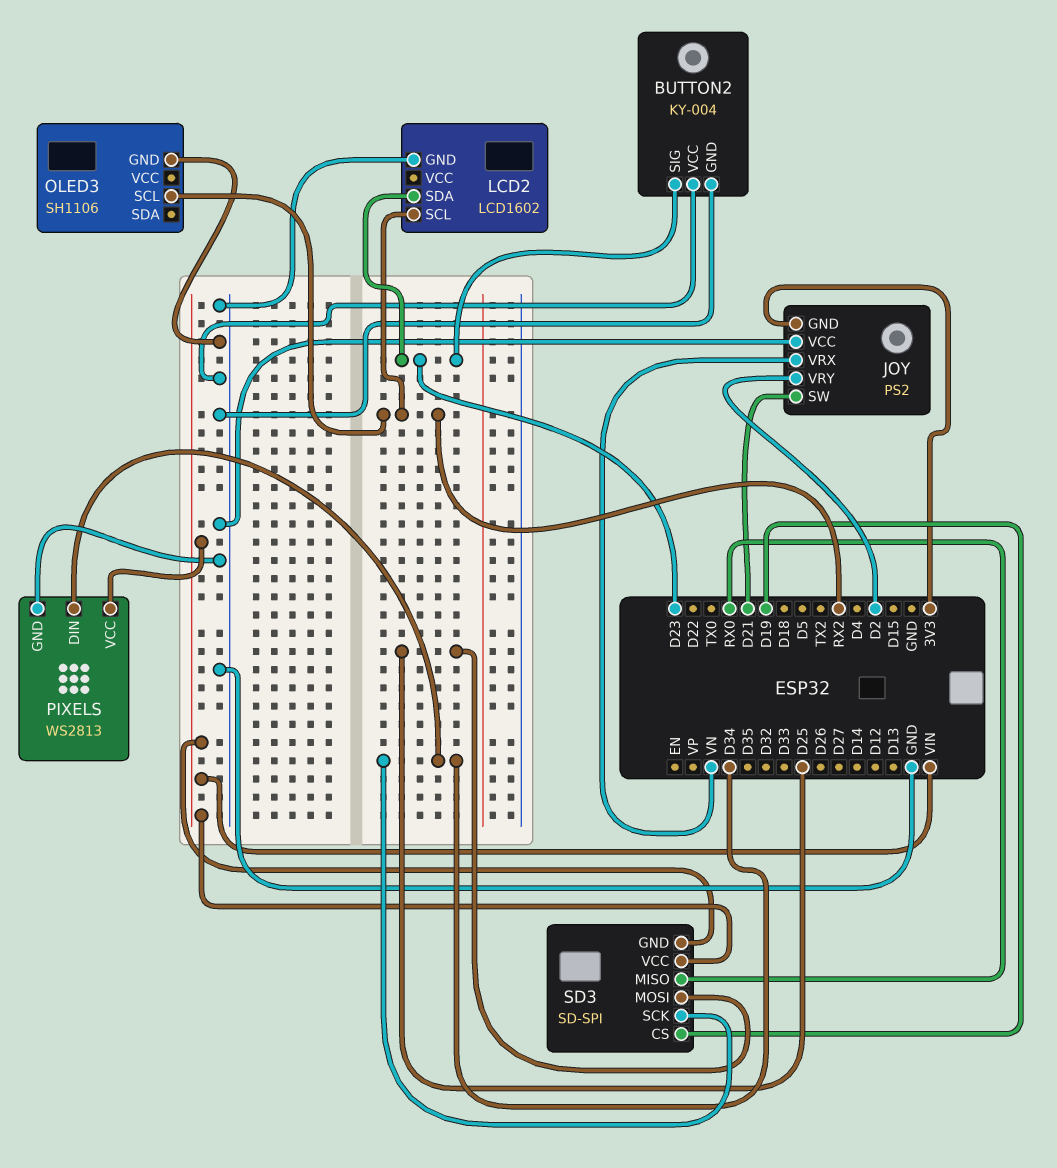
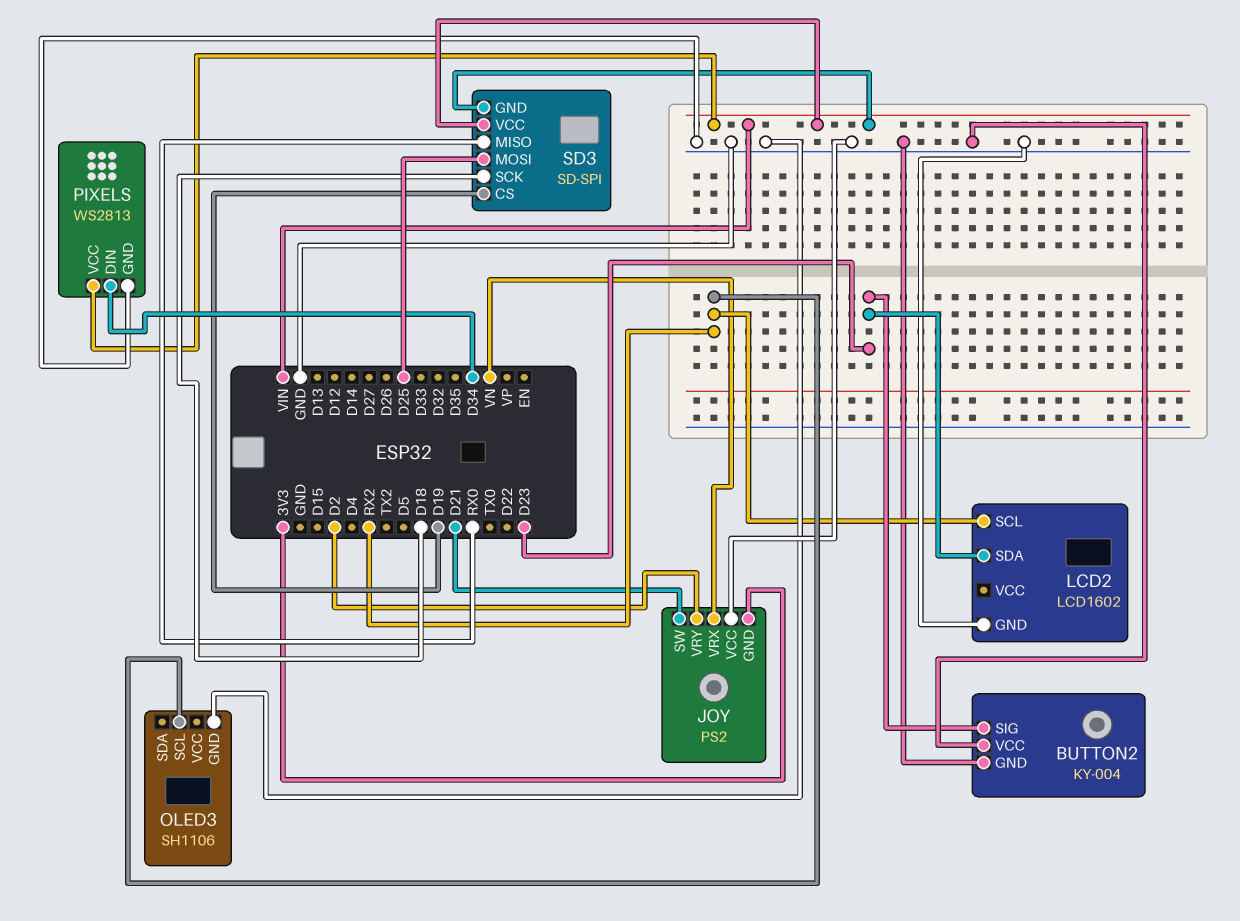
SD3 pin SCK: D34 -> D18

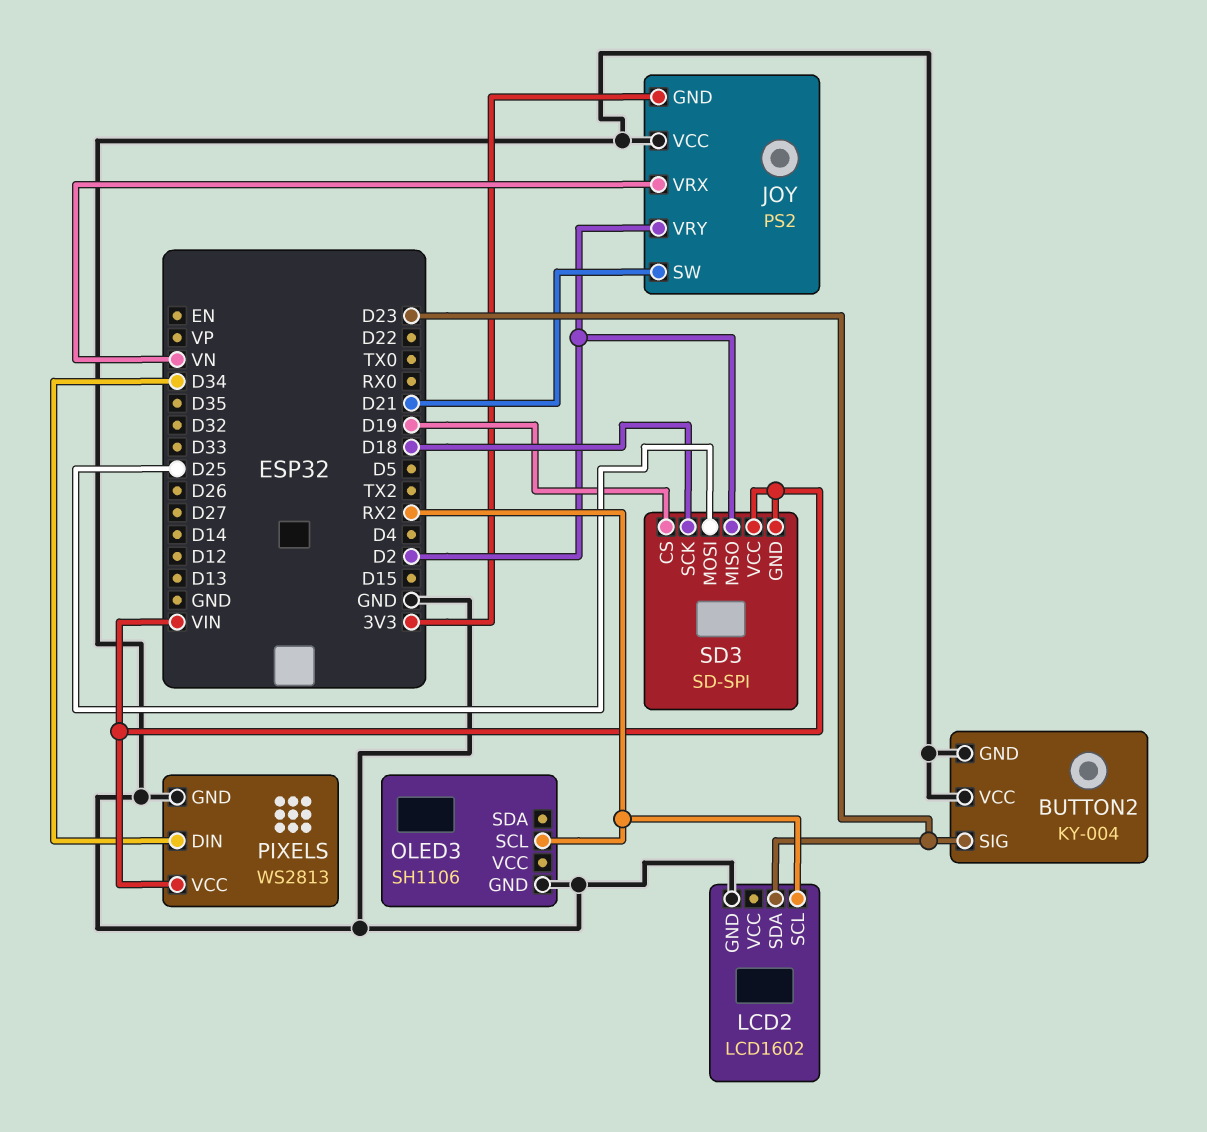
SD3 pin MISO: RX0 -> D2

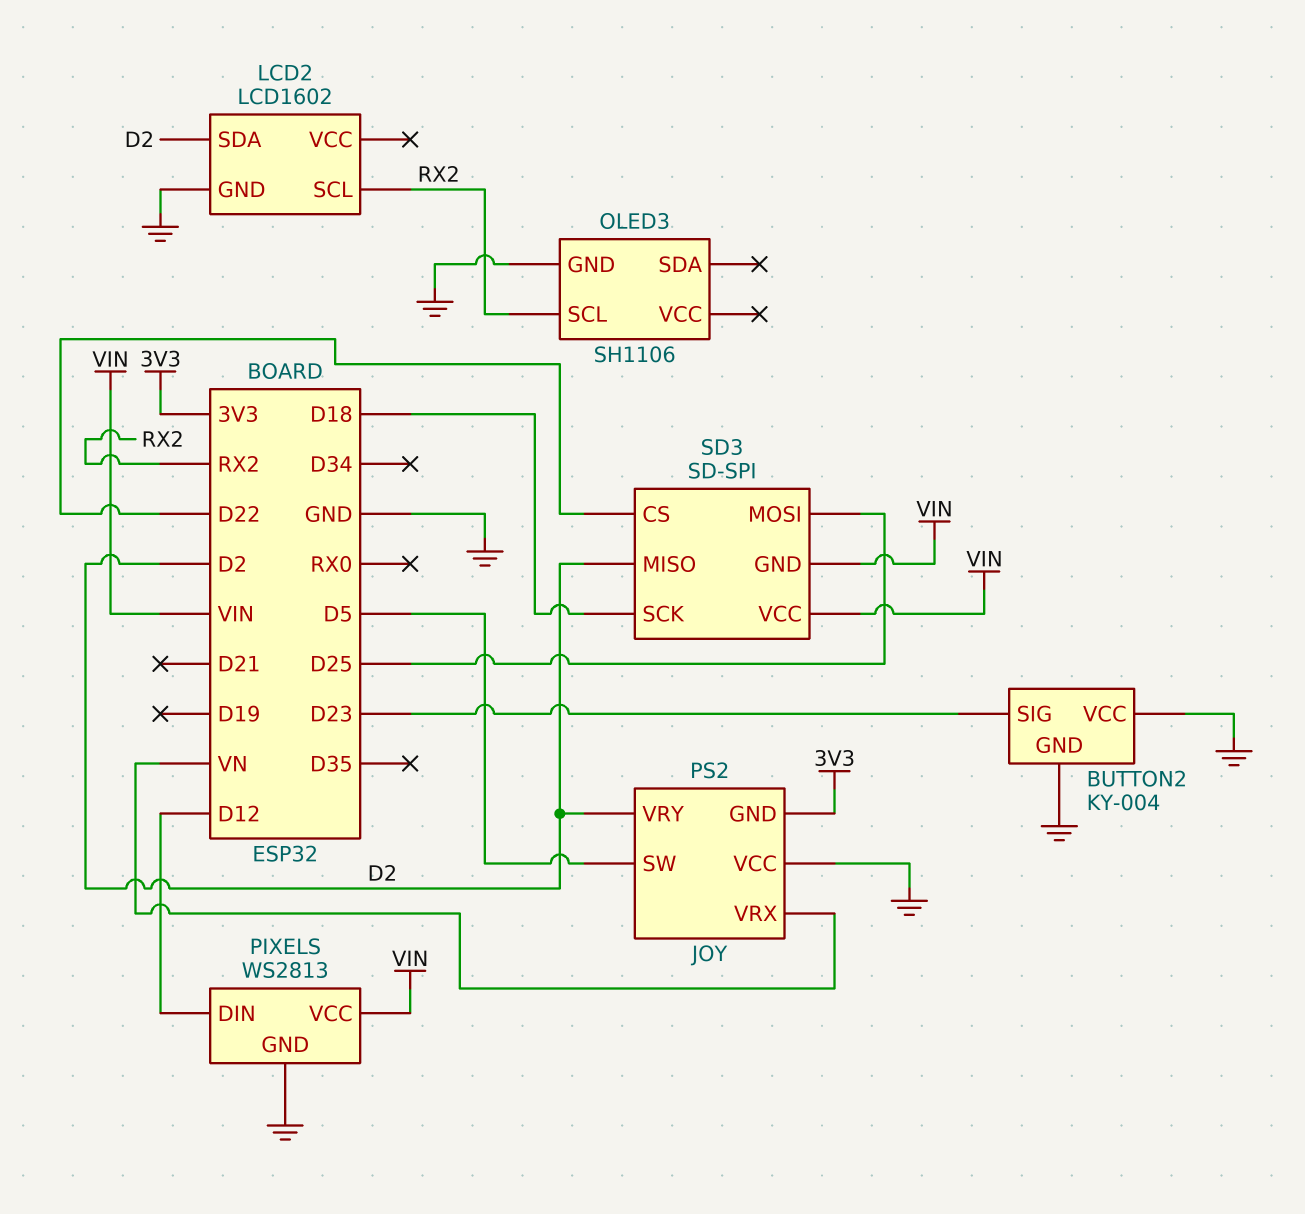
JOY pin SW: D21 -> D5
LCD2 pin SDA: D23 -> D2
PIXELS pin DIN: D34 -> D12
SD3 pin CS: D19 -> D22

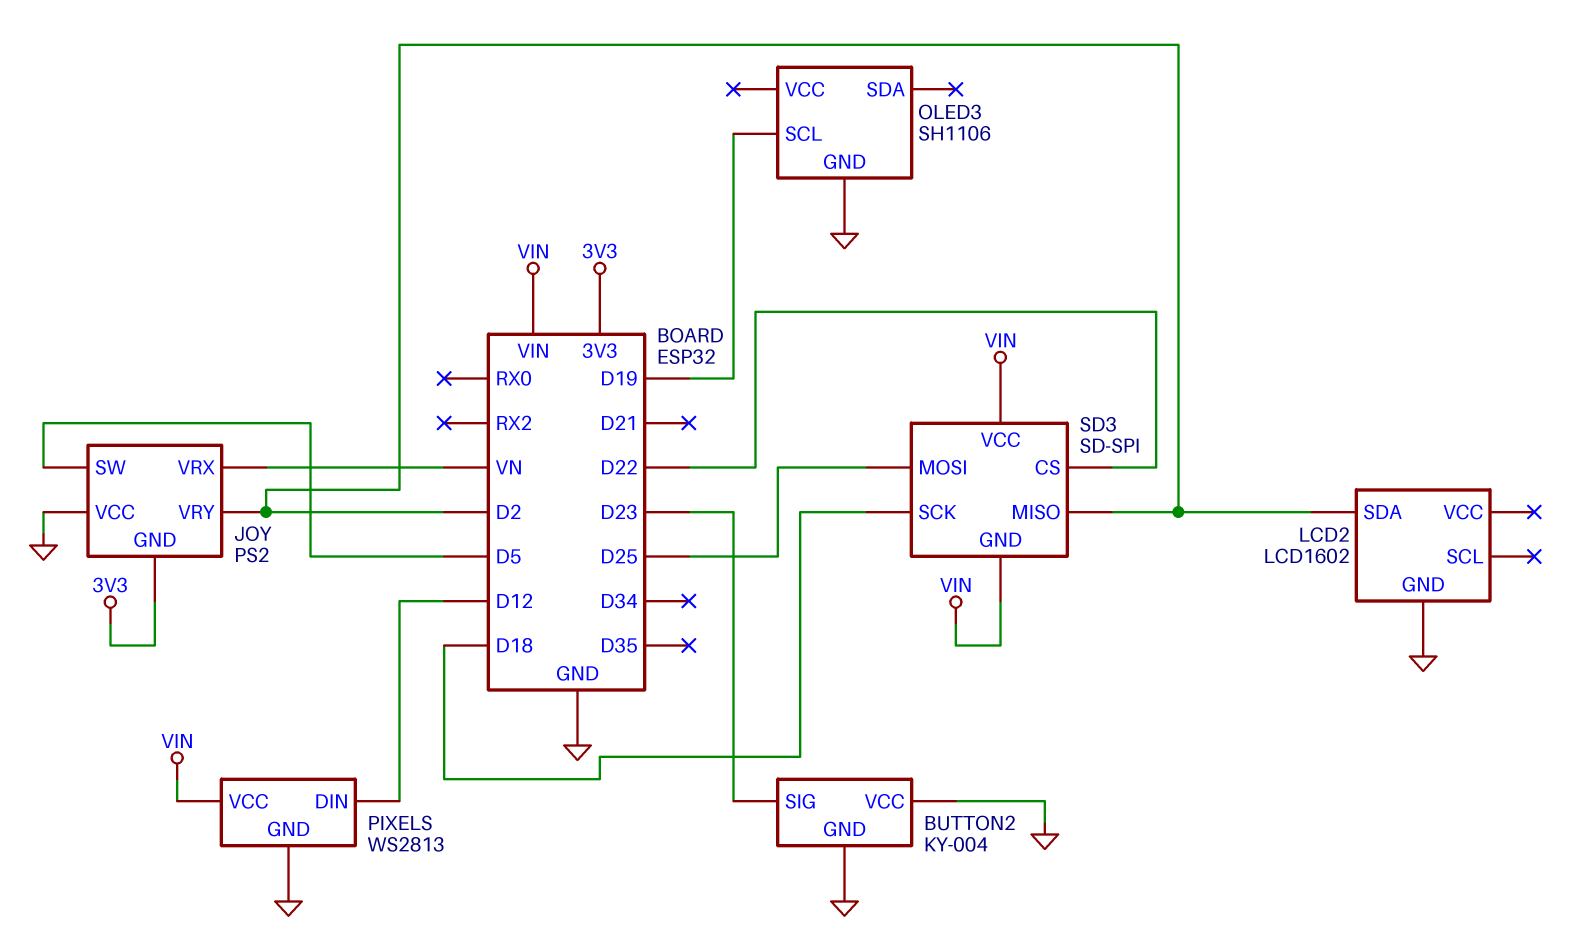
LCD2 pin SCL: RX2 -> none
OLED3 pin SCL: RX2 -> D19

